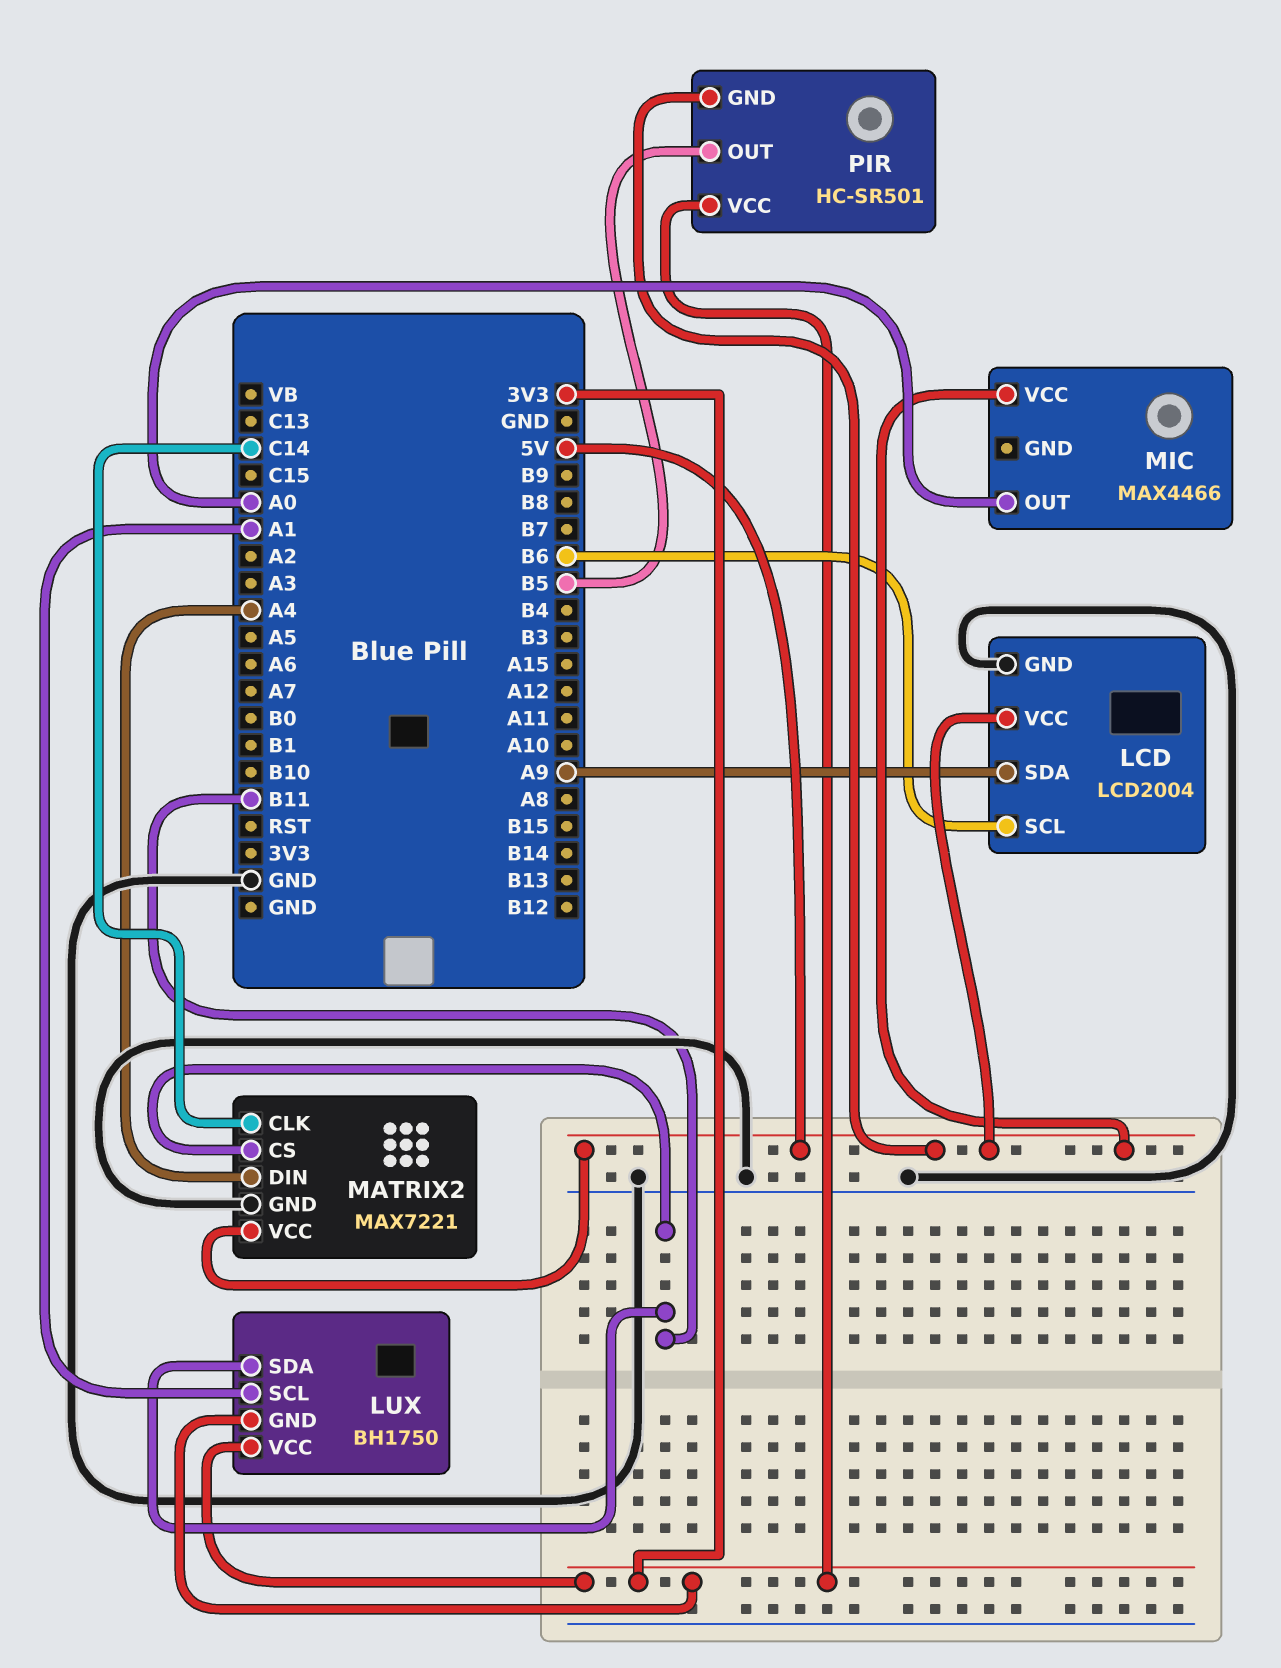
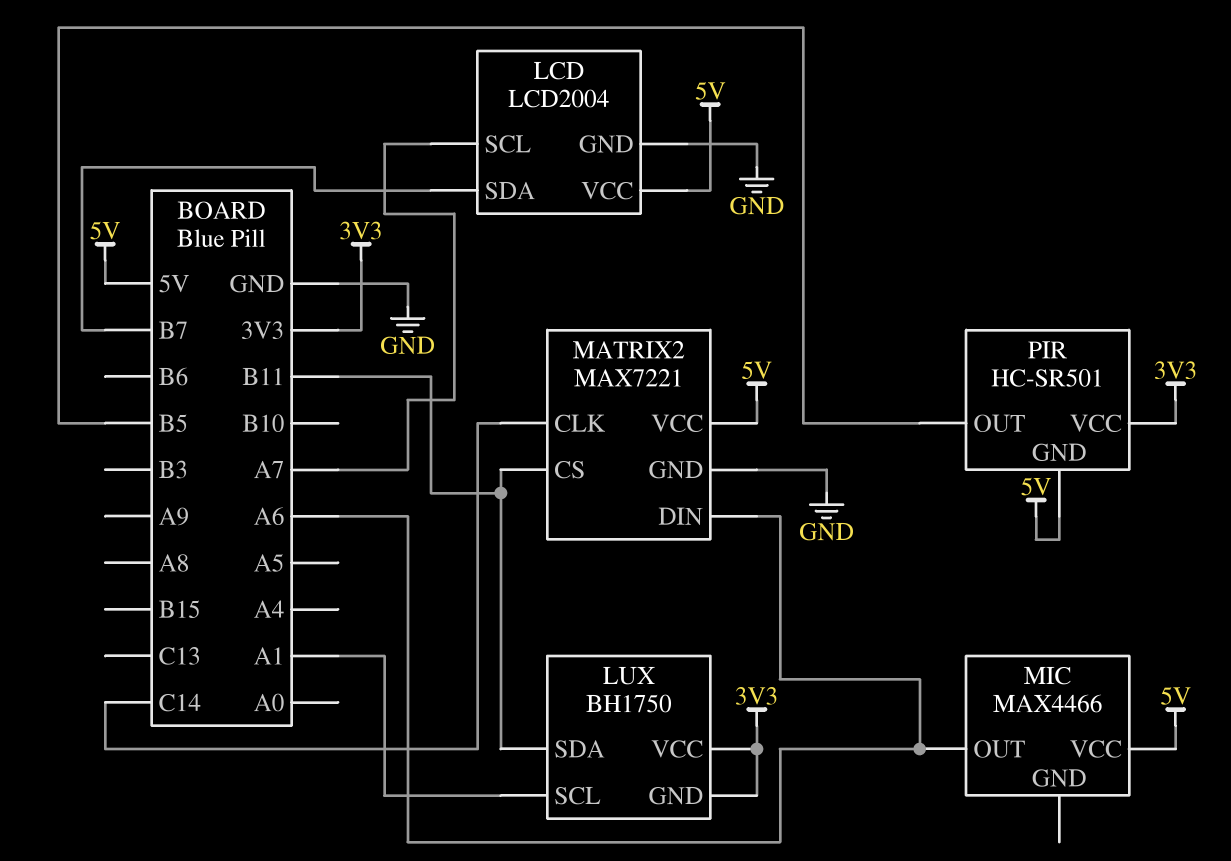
LCD pin SCL: B6 -> A7
LCD pin SDA: A9 -> B7
MATRIX2 pin DIN: A4 -> A6
MIC pin OUT: A0 -> A6

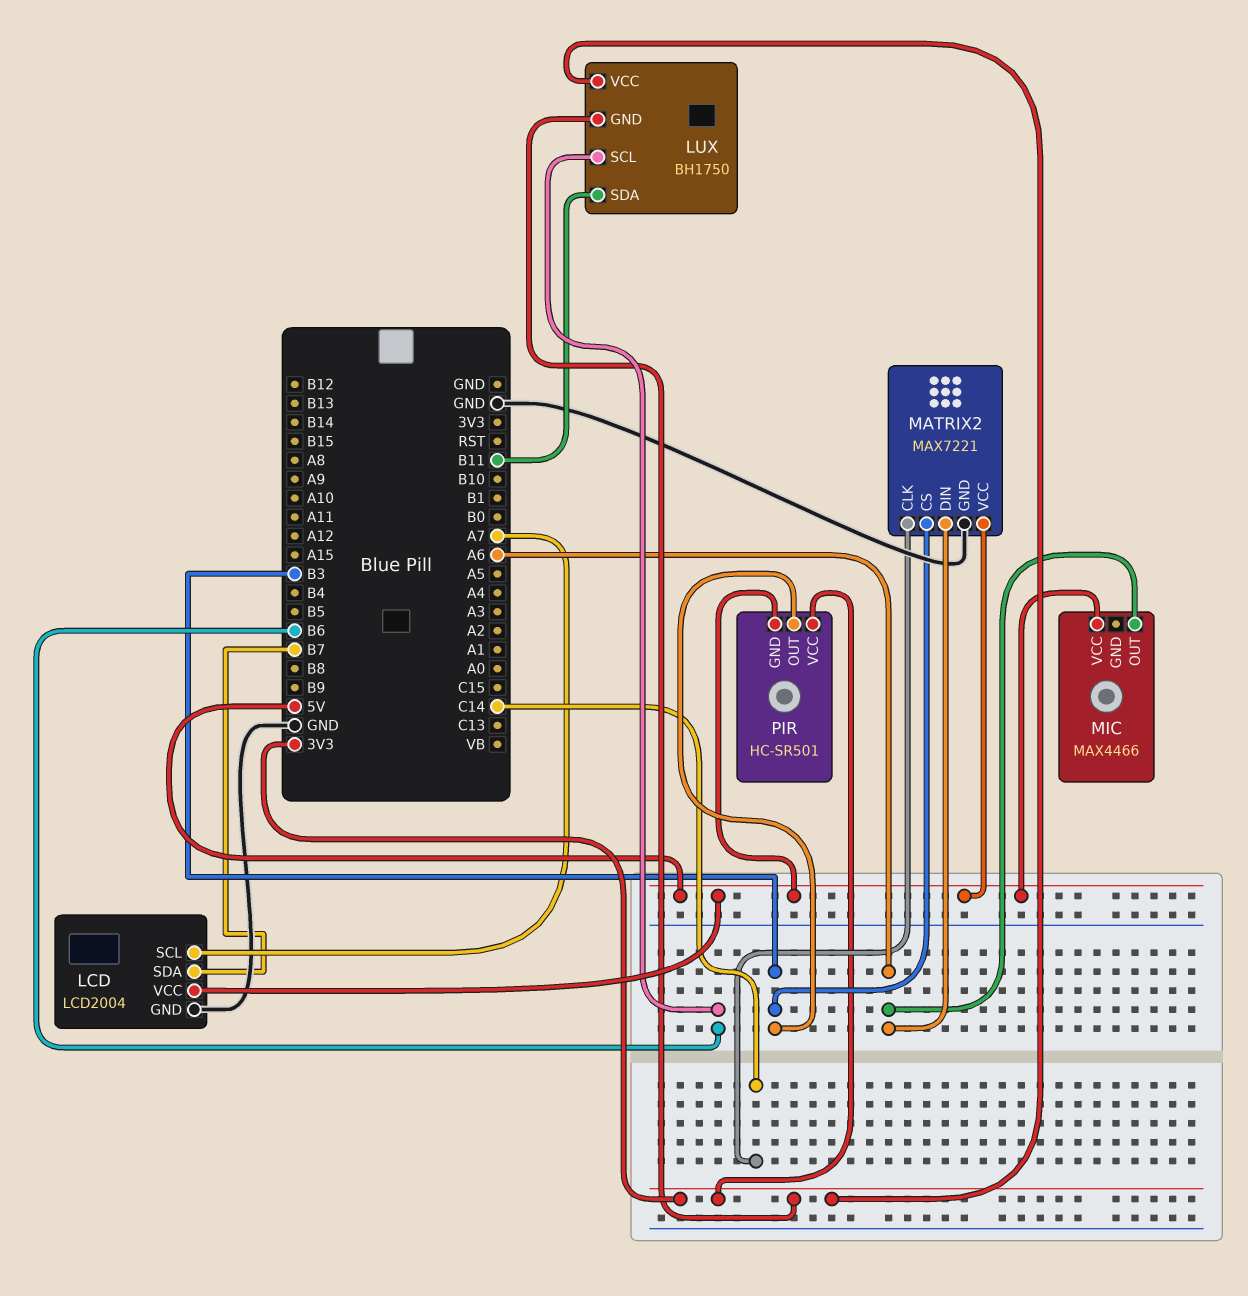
LUX pin SCL: A1 -> B6
MATRIX2 pin CS: B11 -> B3
PIR pin OUT: B5 -> B3

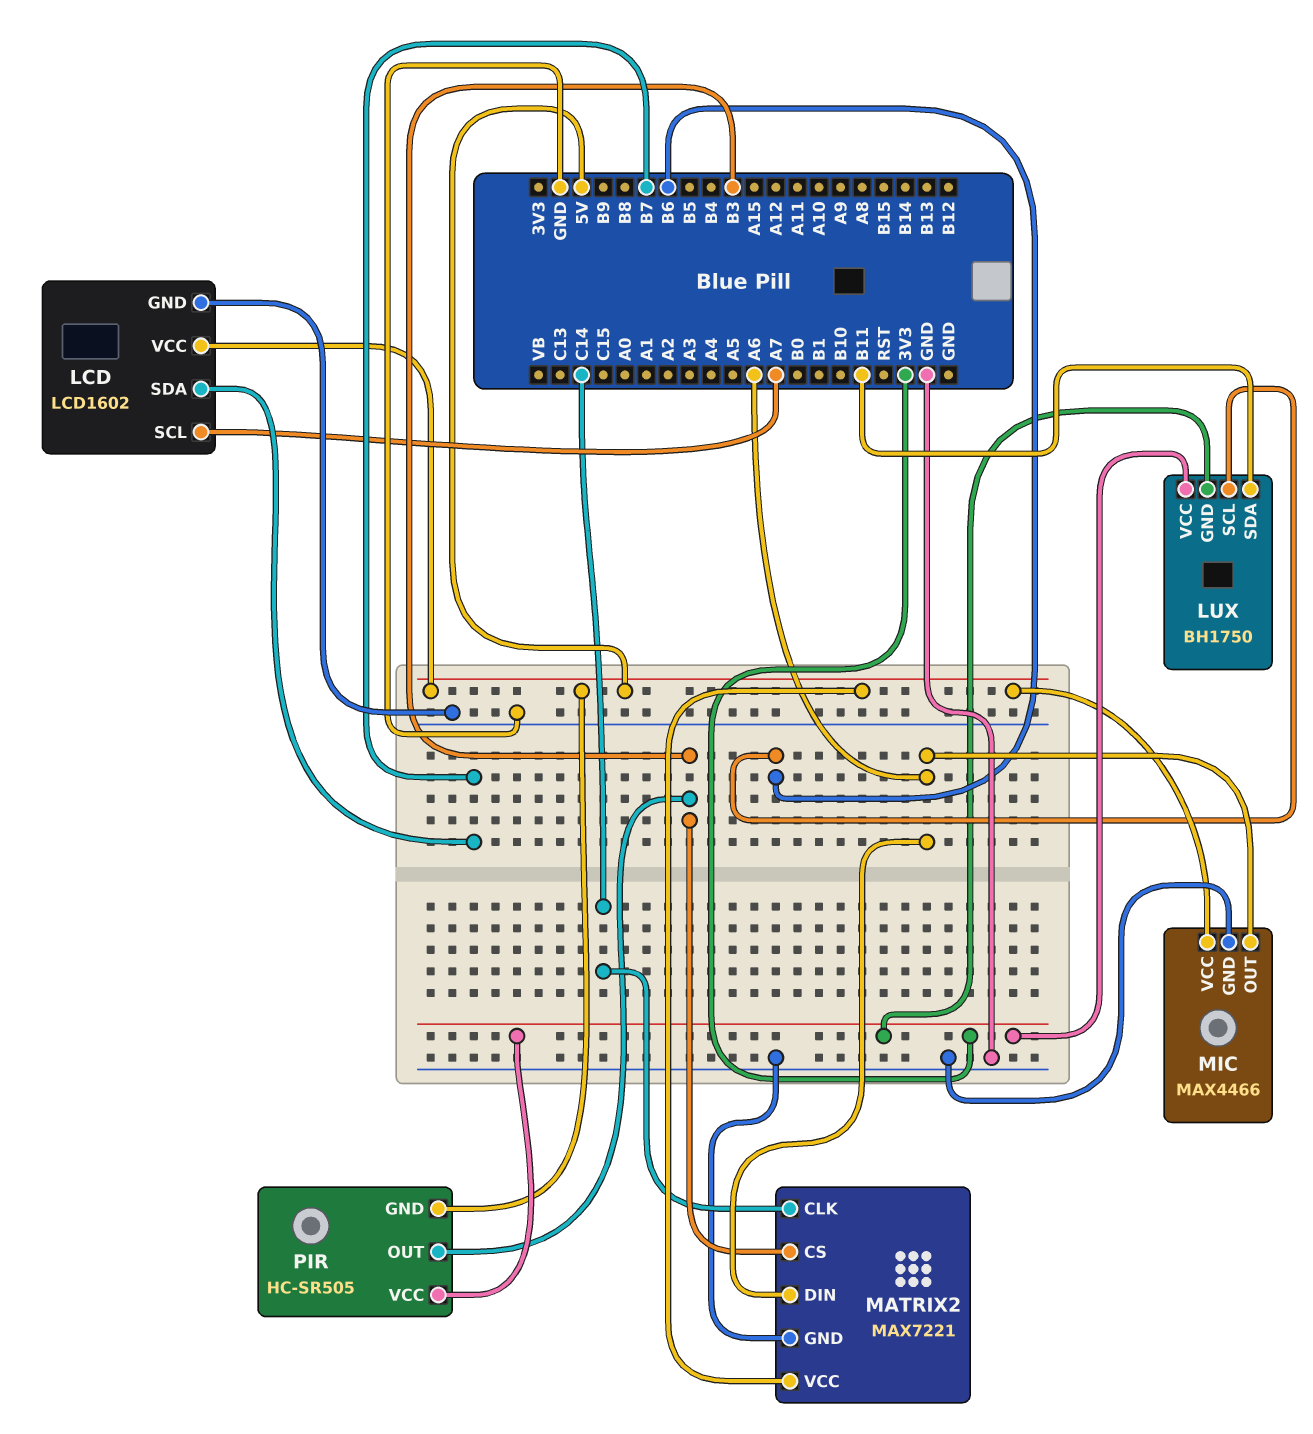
LCD: LCD2004 -> LCD1602
MIC pin GND: none -> GND
PIR: HC-SR501 -> HC-SR505

